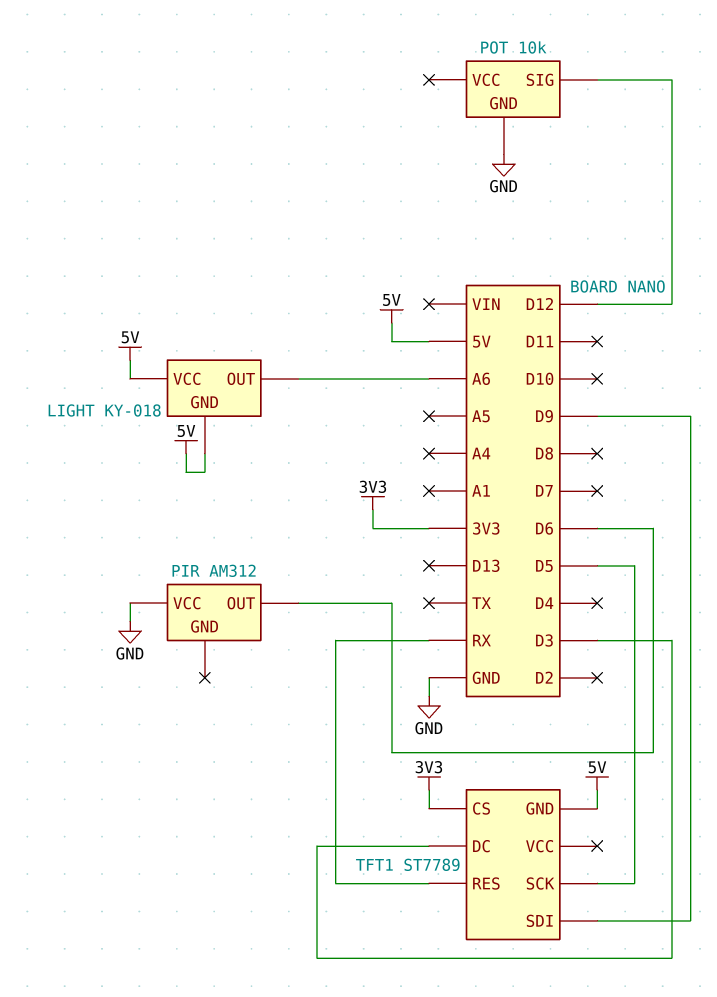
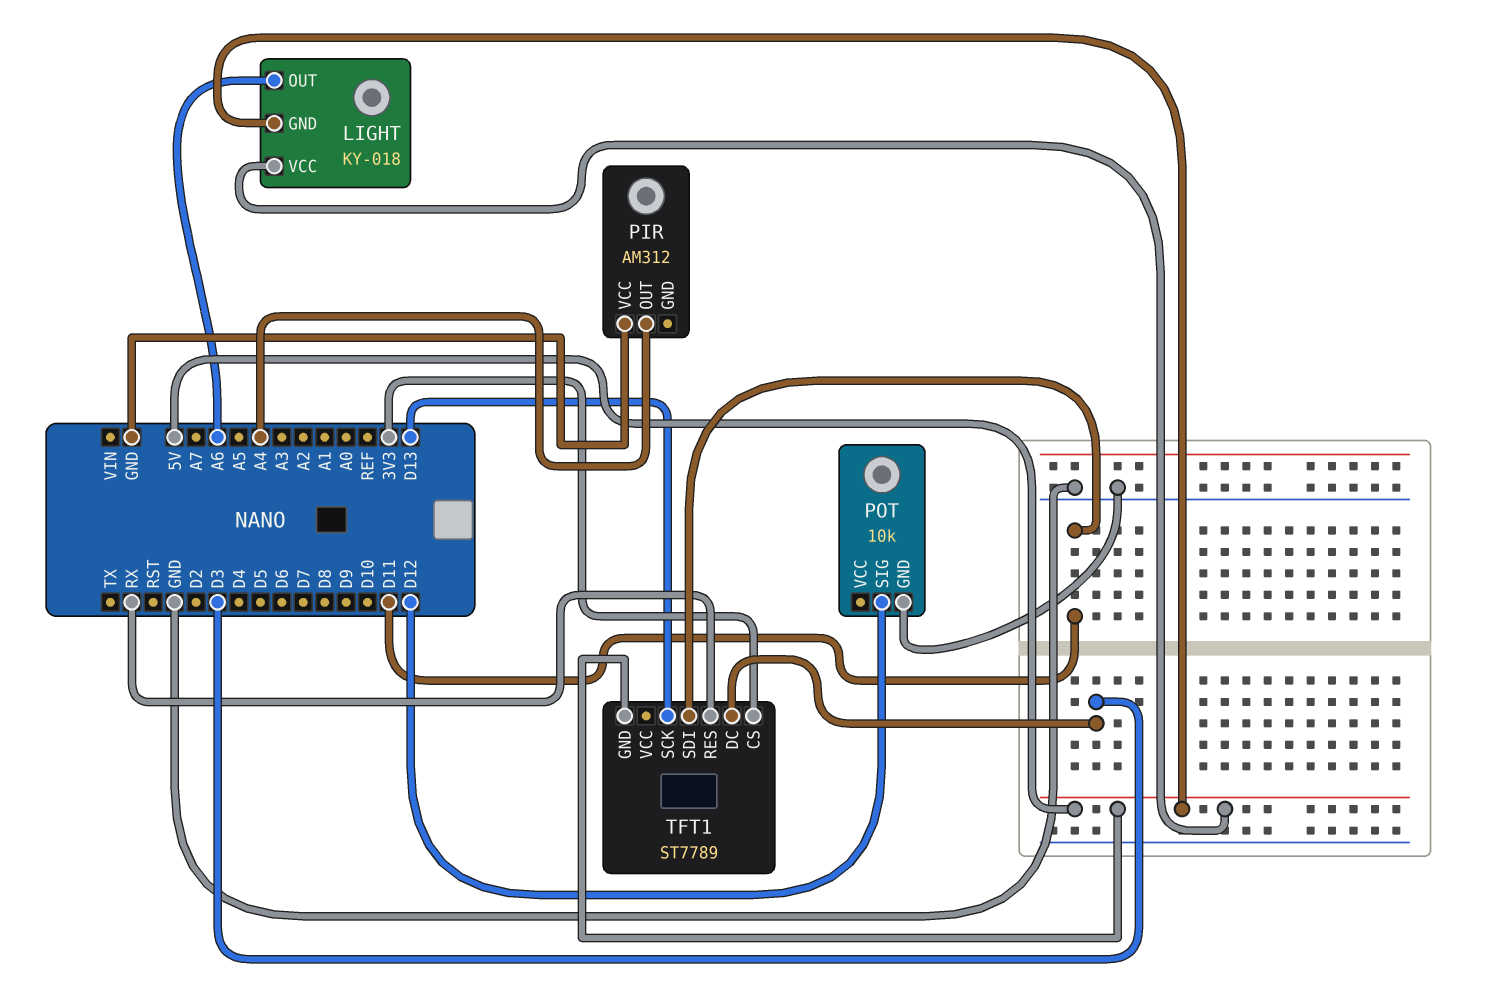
PIR pin OUT: D6 -> A4
TFT1 pin SCK: D5 -> D13
TFT1 pin SDI: D9 -> D11

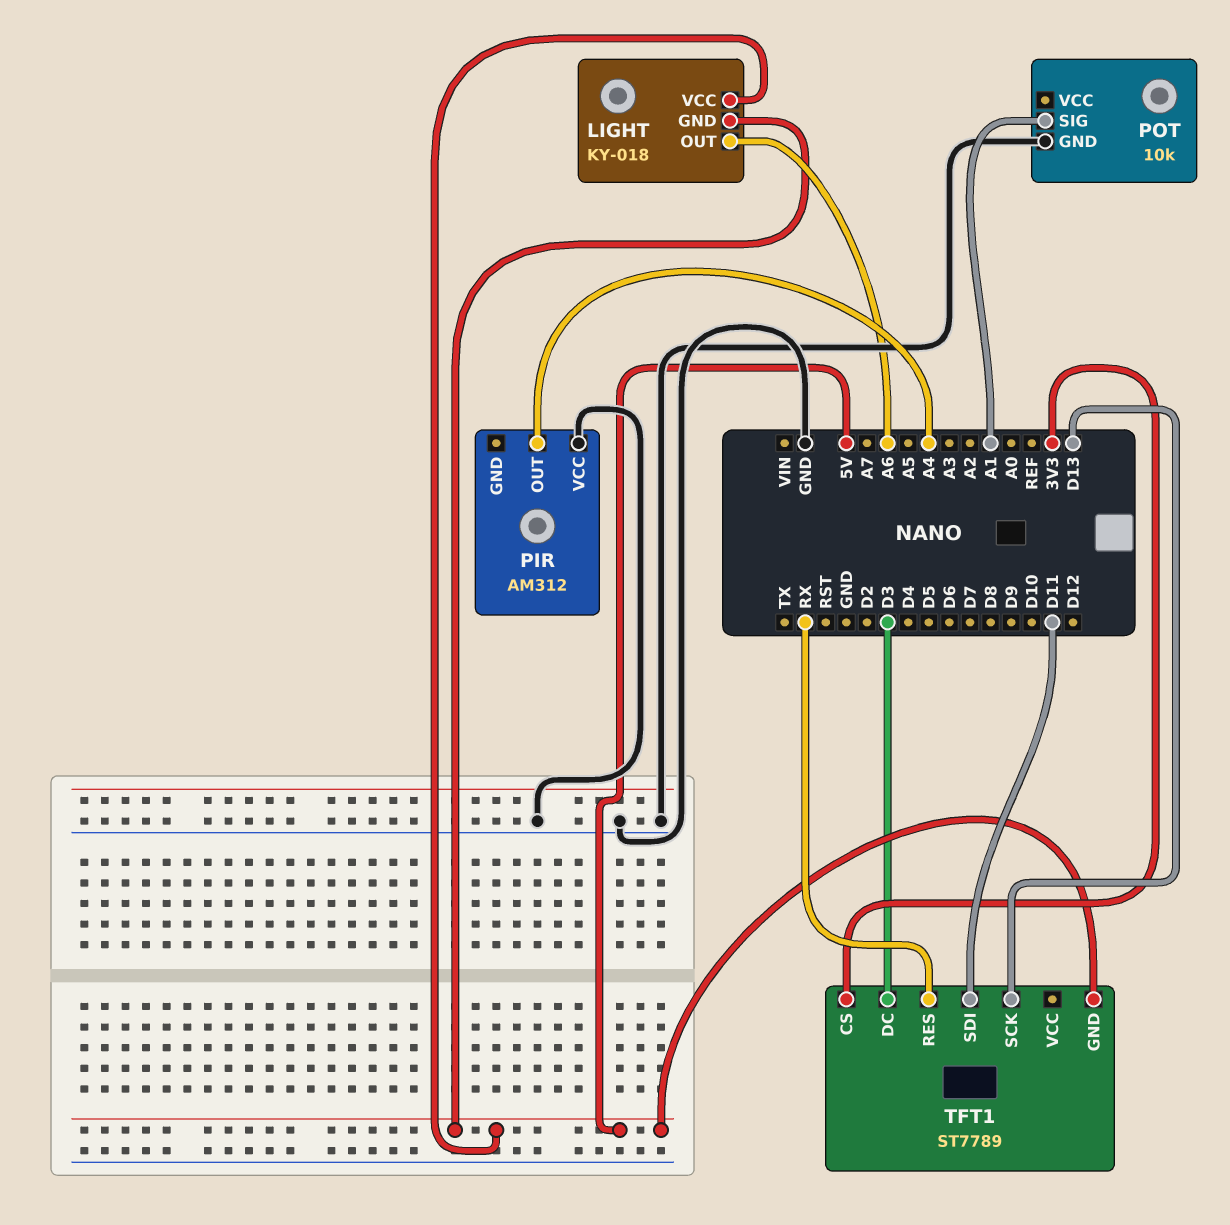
POT pin SIG: D12 -> A1

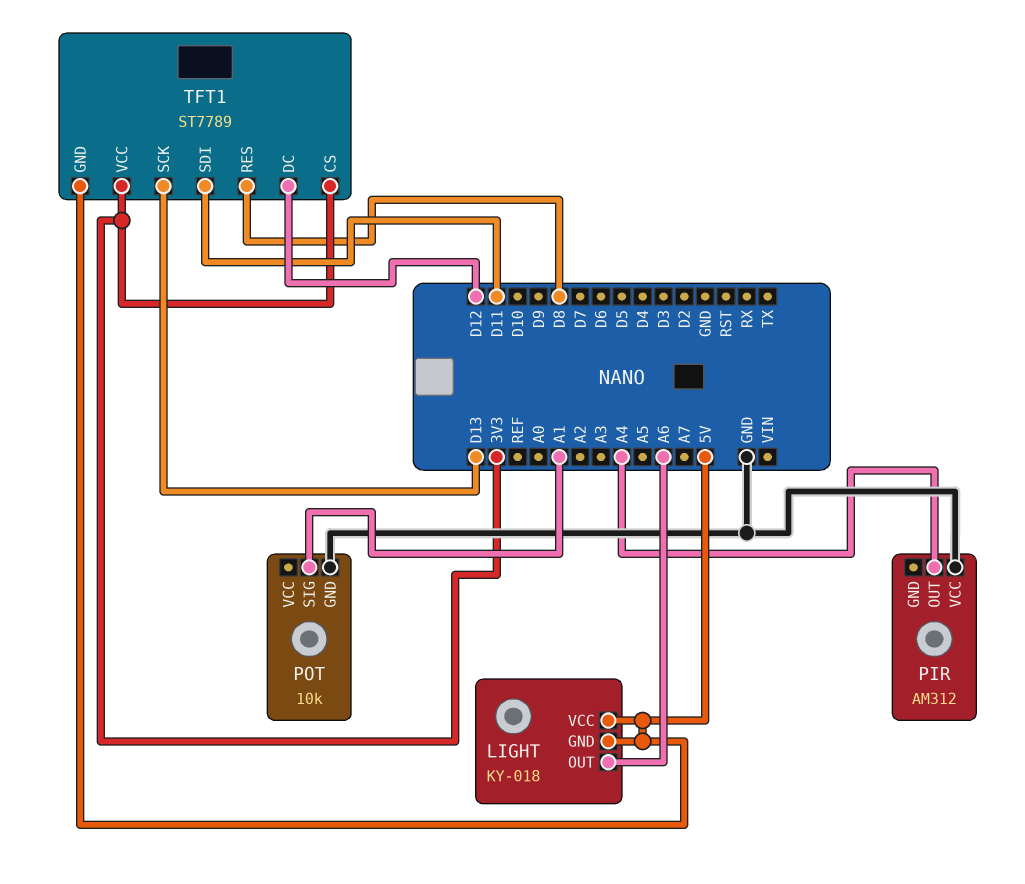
TFT1 pin DC: D3 -> D12
TFT1 pin RES: RX -> D8
TFT1 pin VCC: none -> 3V3

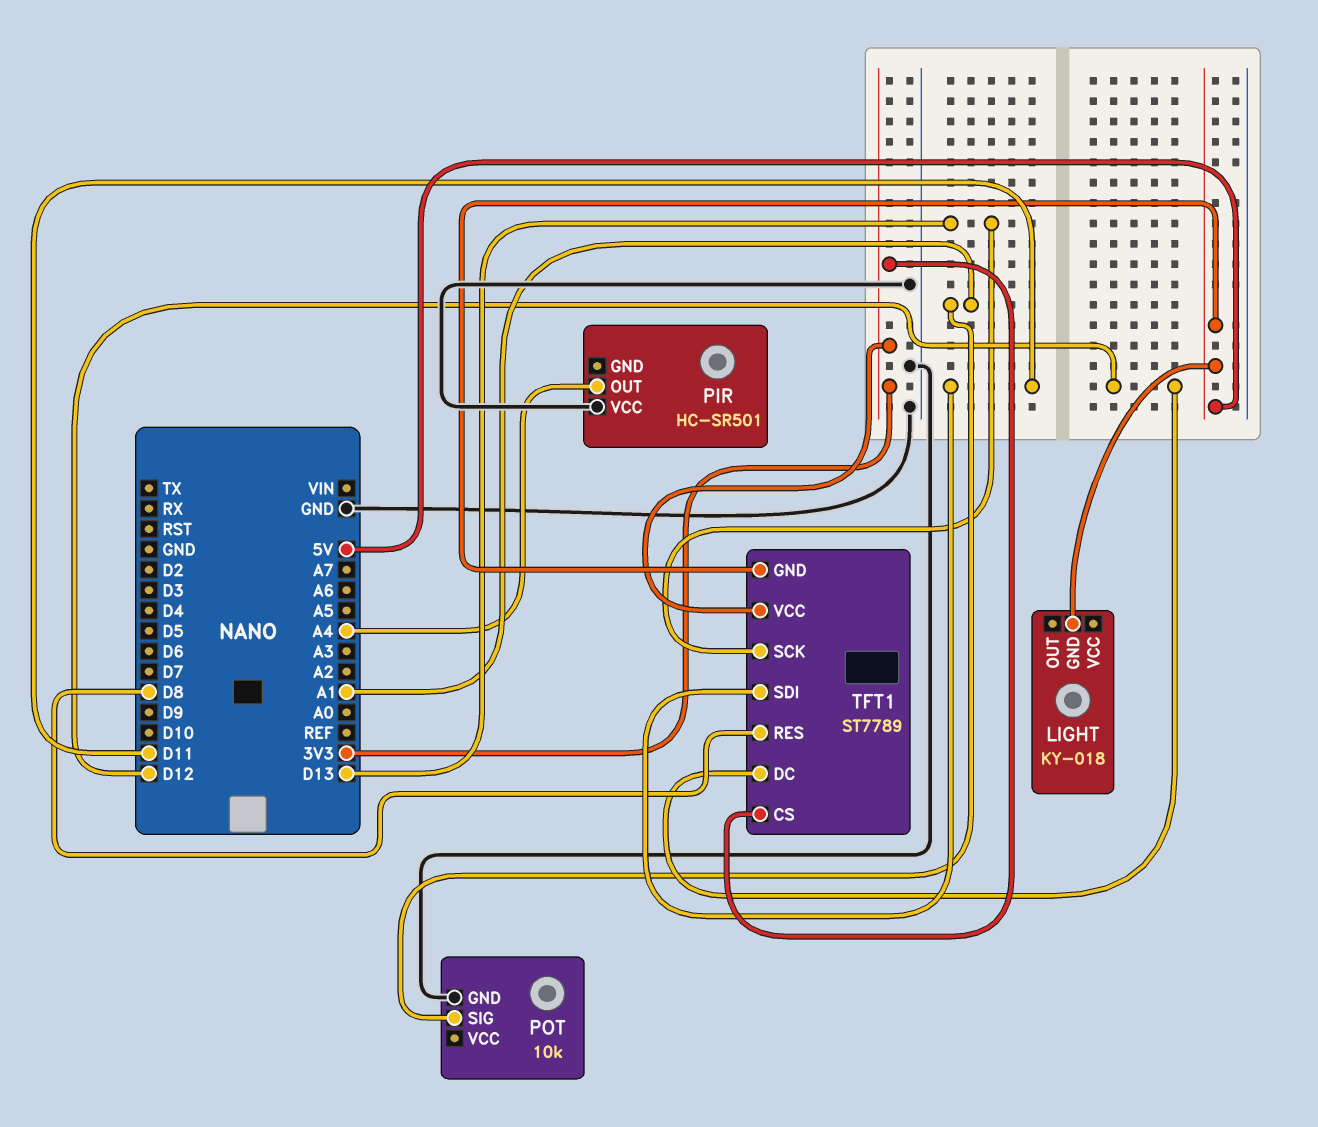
LIGHT pin OUT: A6 -> none
LIGHT pin VCC: 5V -> none
PIR: AM312 -> HC-SR501

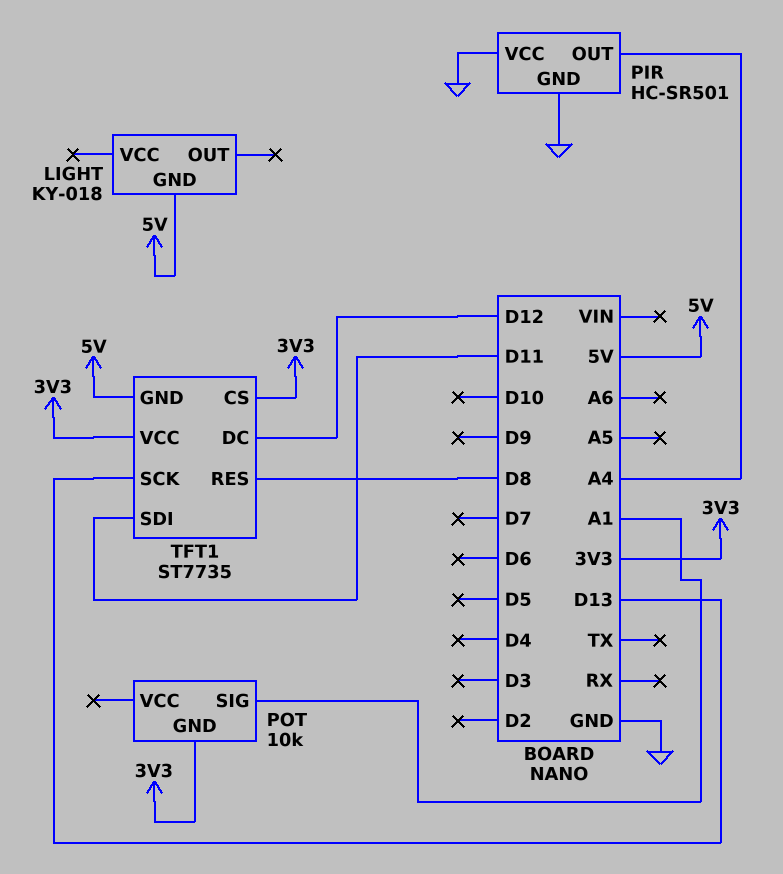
PIR pin GND: none -> GND
POT pin GND: GND -> 3V3
TFT1: ST7789 -> ST7735

